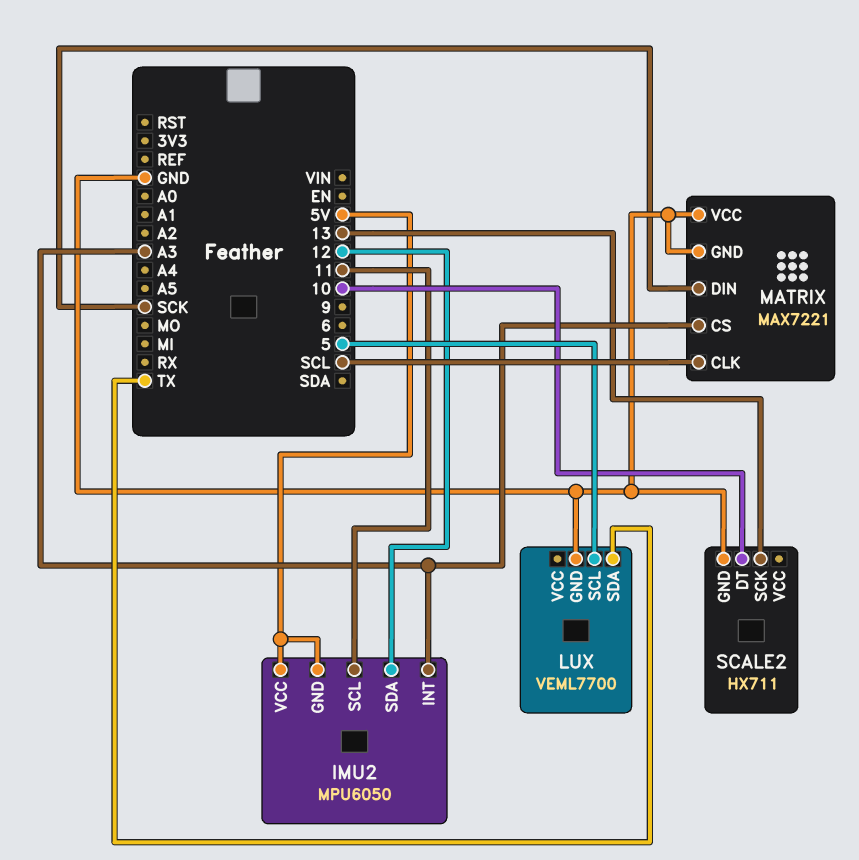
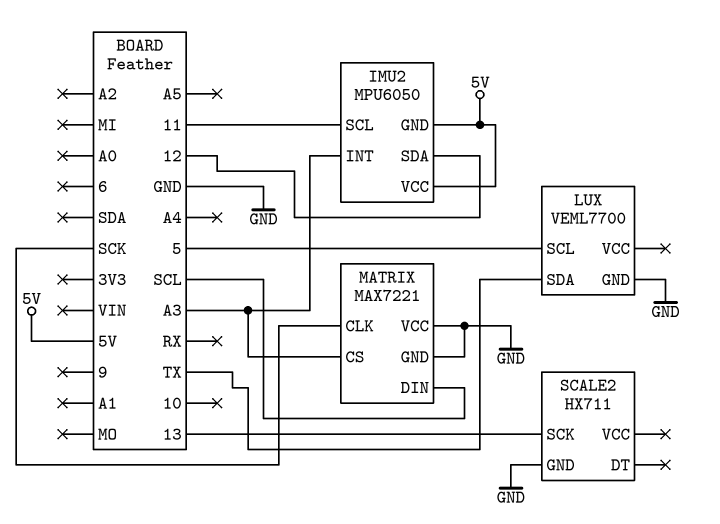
MATRIX pin CLK: SCL -> SCK
MATRIX pin DIN: SCK -> SCL
SCALE2 pin DT: 10 -> none

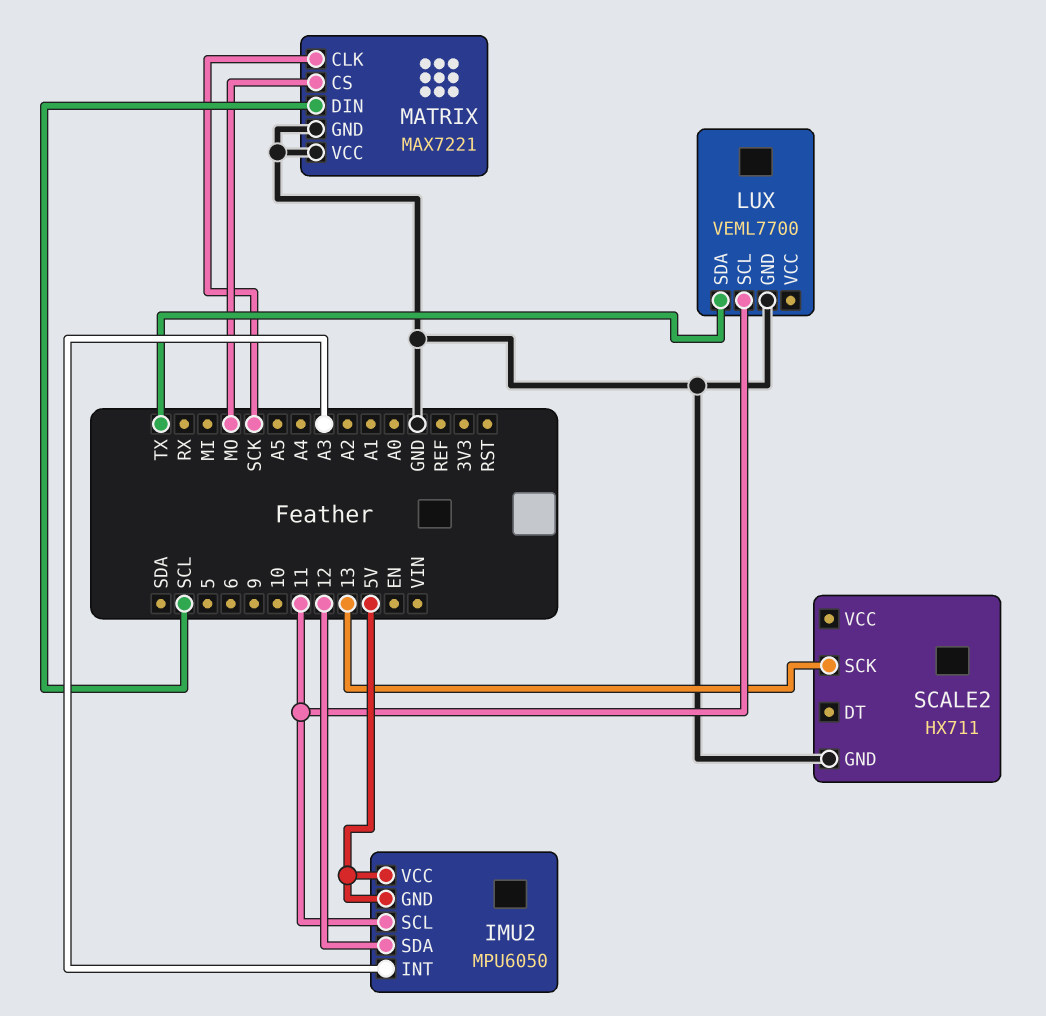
LUX pin SCL: 5 -> 11
MATRIX pin CS: A3 -> MO

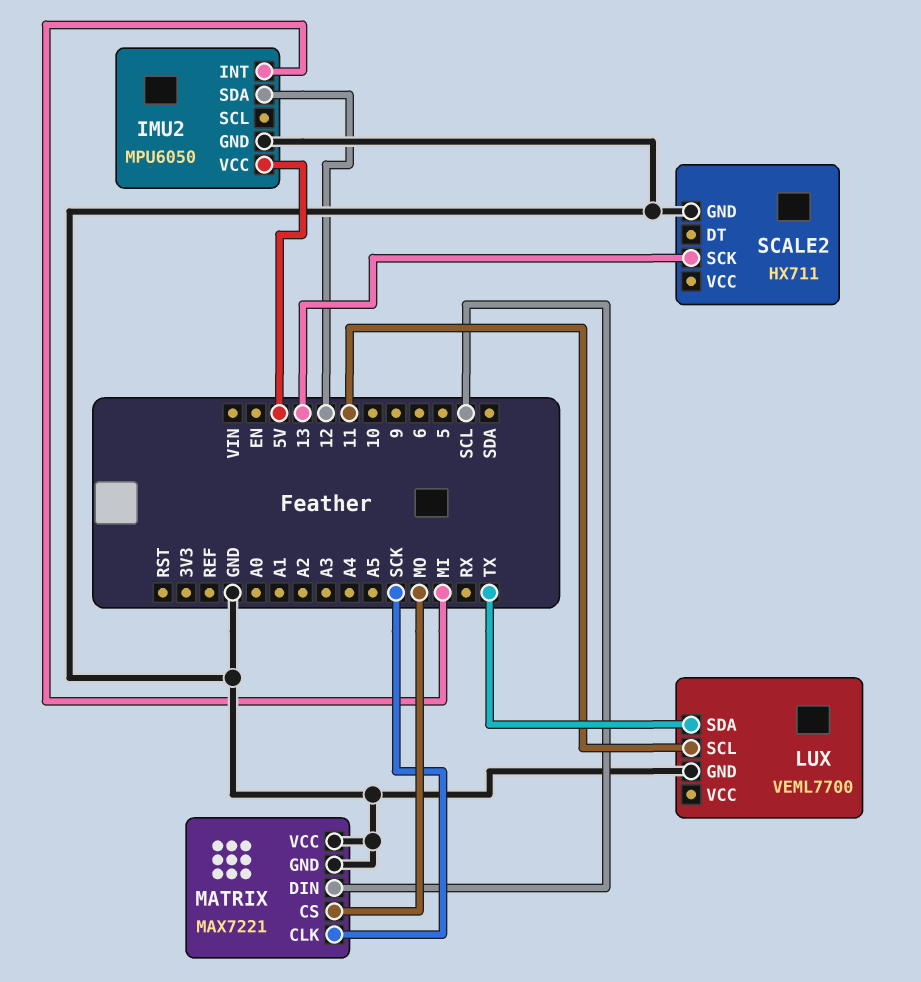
IMU2 pin GND: 5V -> GND
IMU2 pin INT: A3 -> MI
IMU2 pin SCL: 11 -> none

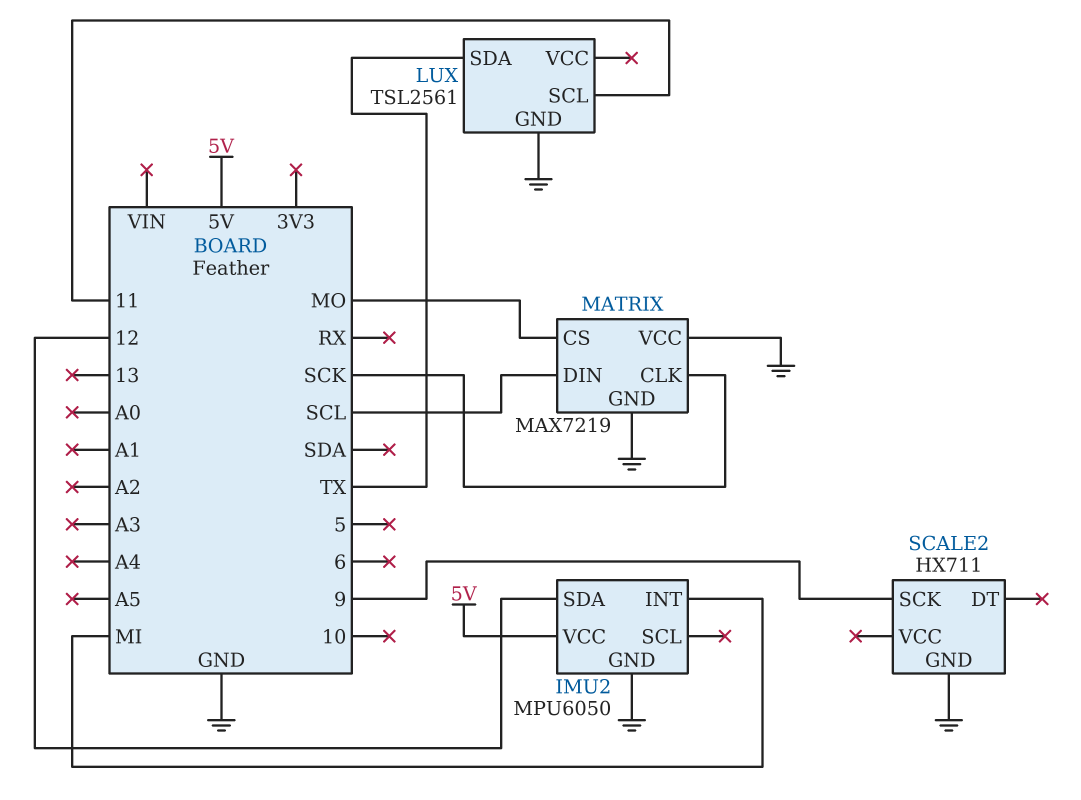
LUX: VEML7700 -> TSL2561
MATRIX: MAX7221 -> MAX7219
SCALE2 pin SCK: 13 -> 9

